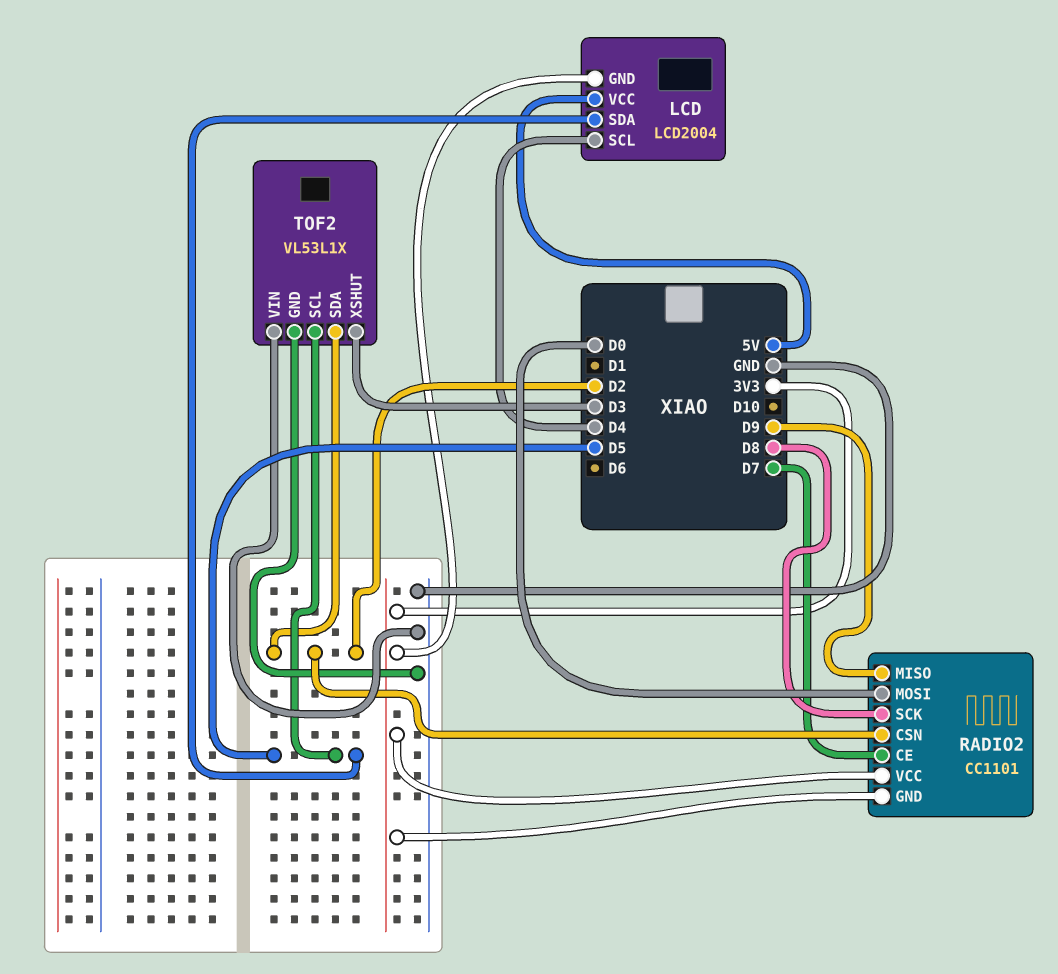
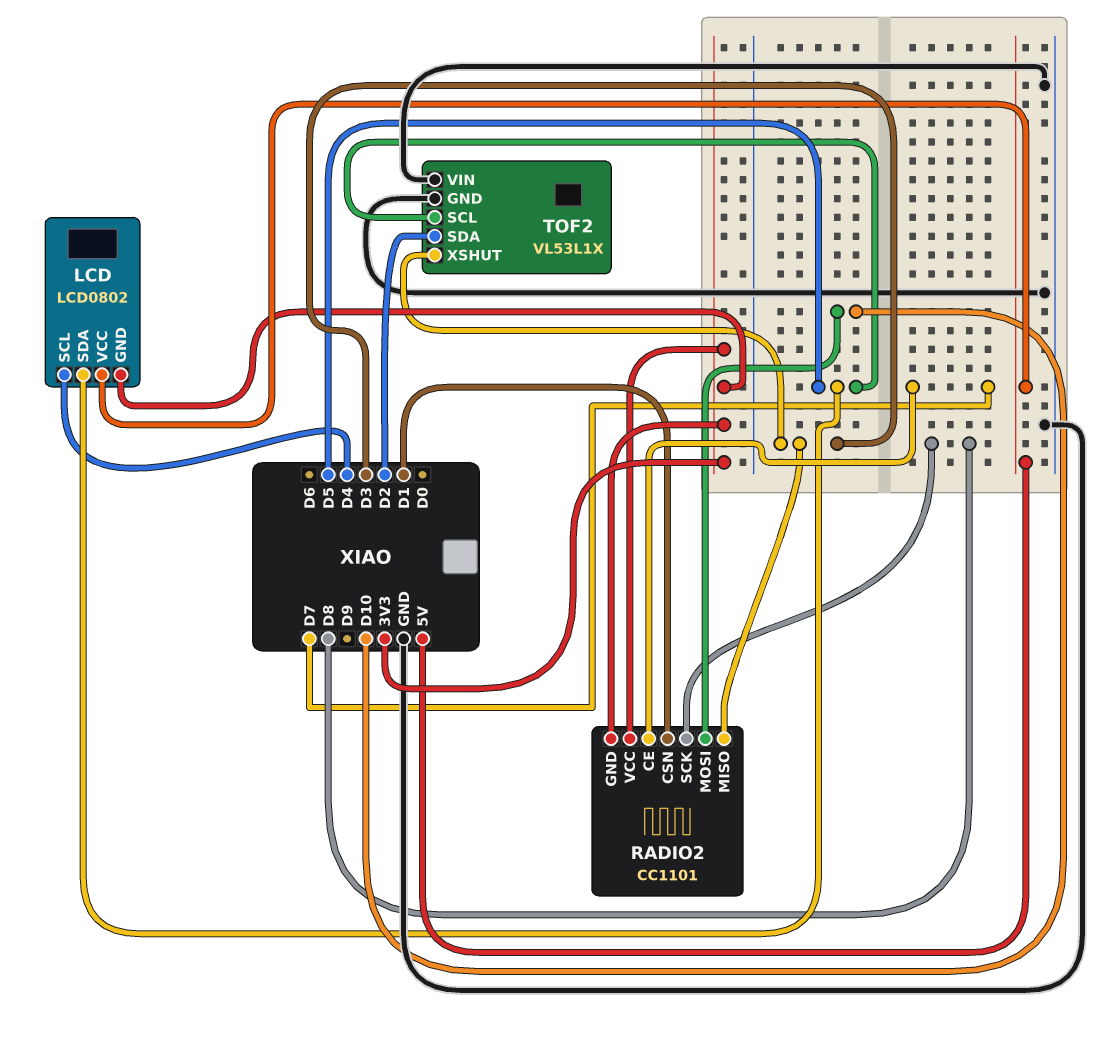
LCD: LCD2004 -> LCD0802
RADIO2 pin CSN: D2 -> D1
RADIO2 pin MISO: D9 -> D3
RADIO2 pin MOSI: D0 -> D10

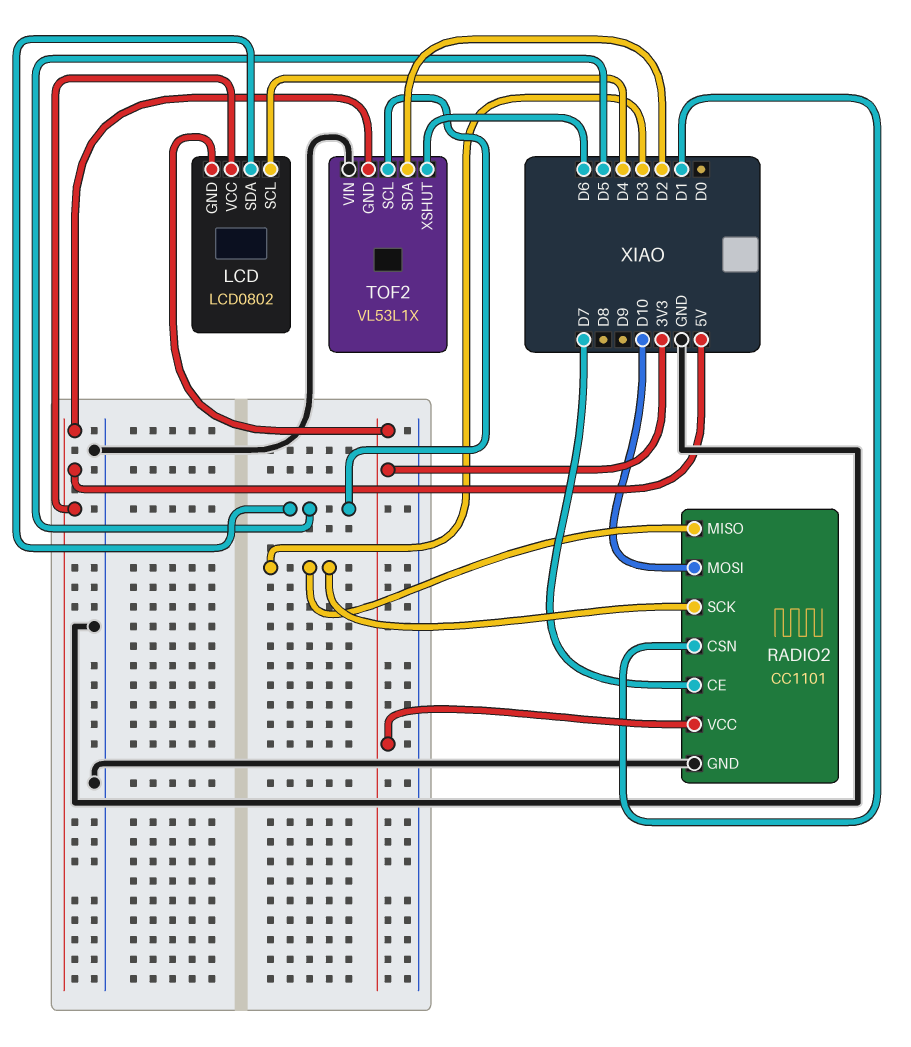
RADIO2 pin GND: 3V3 -> GND
RADIO2 pin SCK: D8 -> D3
TOF2 pin GND: GND -> 5V
TOF2 pin XSHUT: D3 -> D6

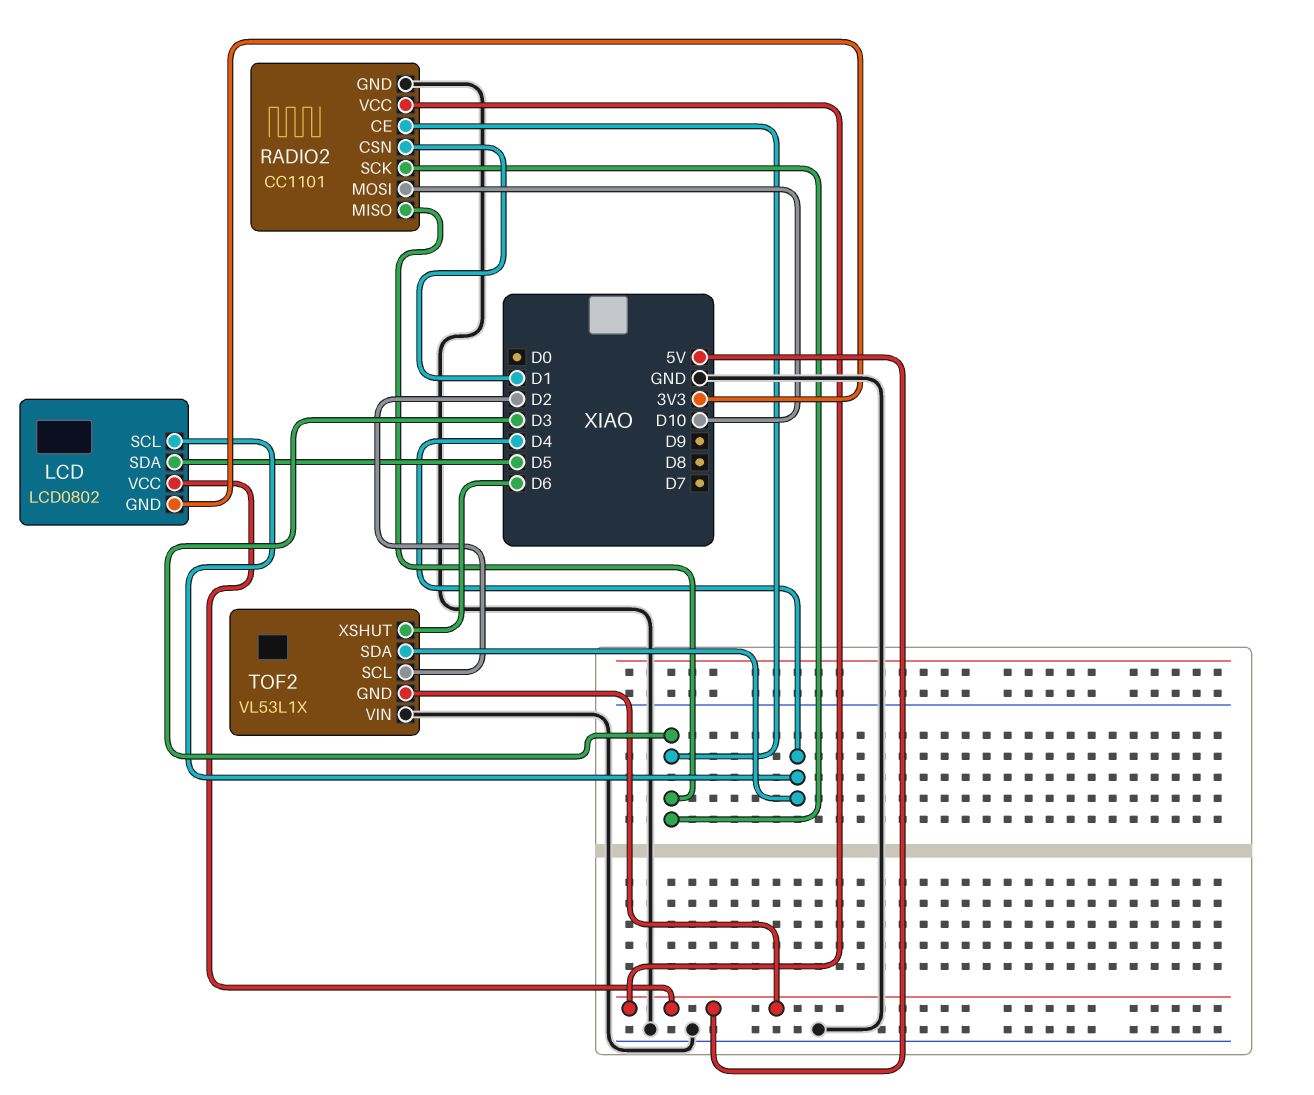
RADIO2 pin CE: D7 -> D3
RADIO2 pin VCC: 3V3 -> 5V
TOF2 pin SCL: D5 -> D2
TOF2 pin SDA: D2 -> D4

